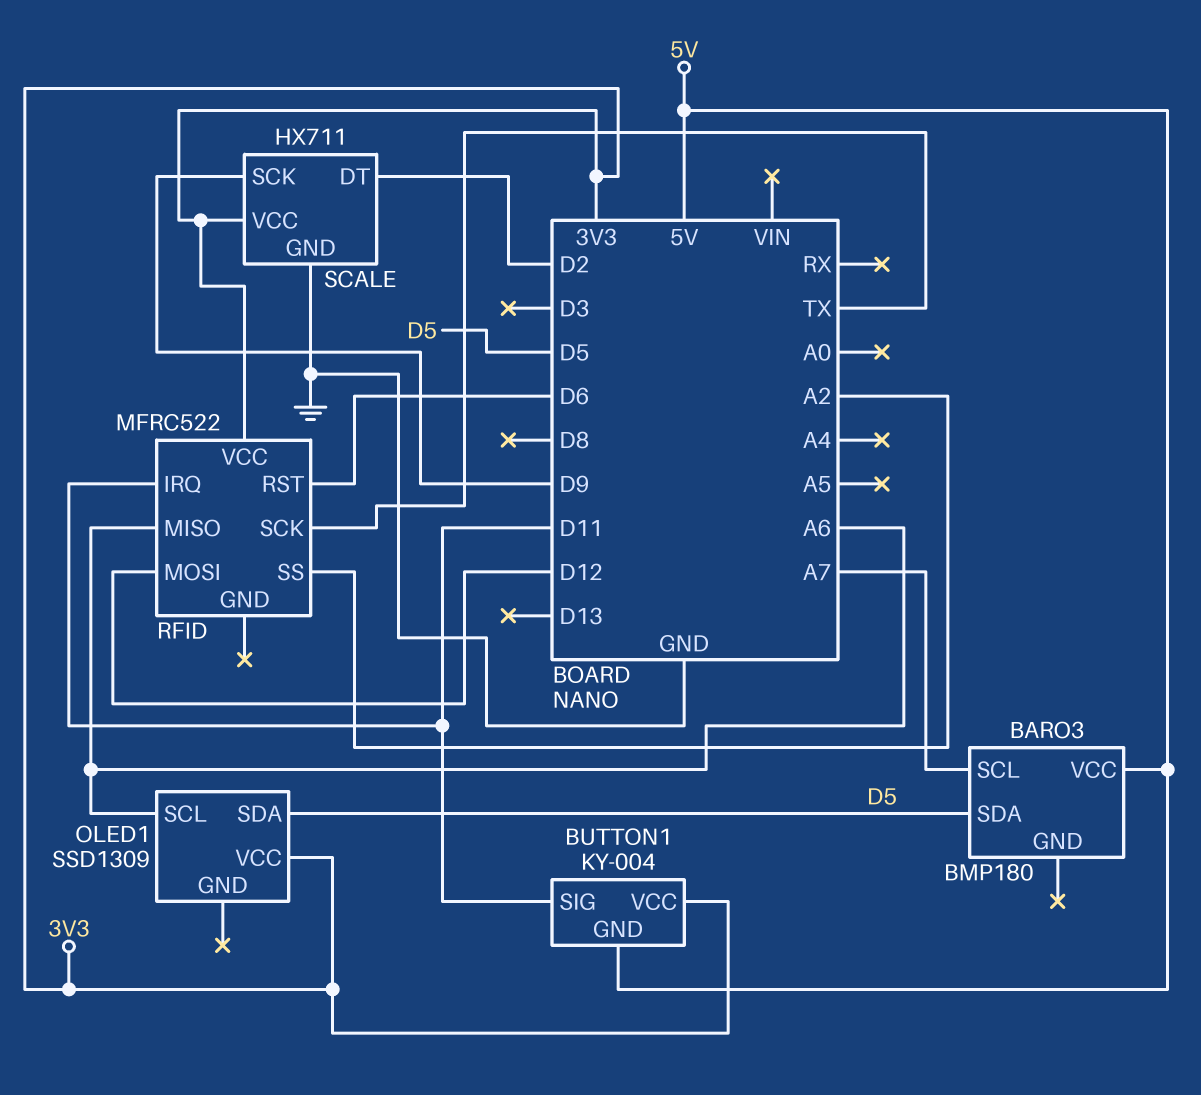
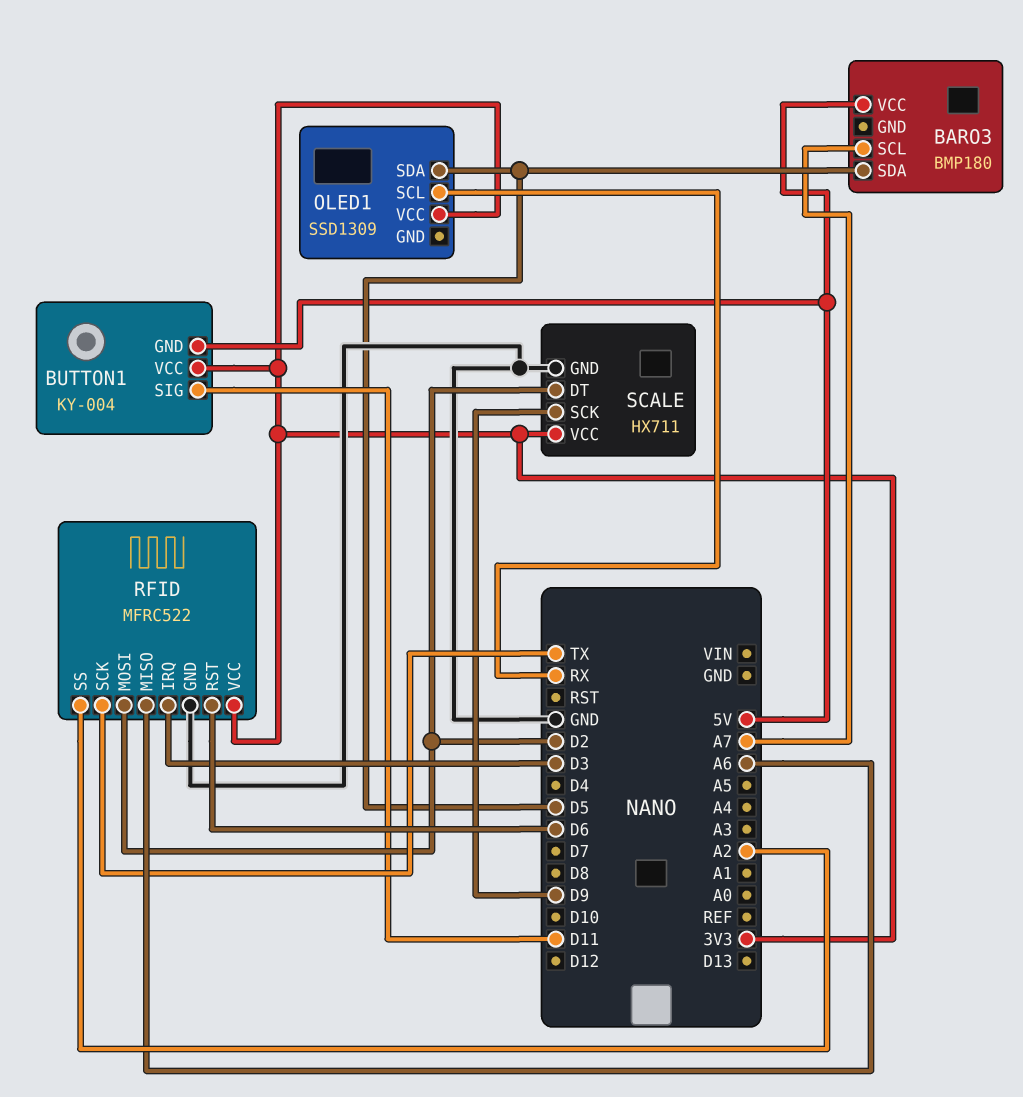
OLED1 pin SCL: A6 -> RX
RFID pin GND: none -> GND
RFID pin IRQ: D11 -> D3
RFID pin MOSI: D12 -> D2

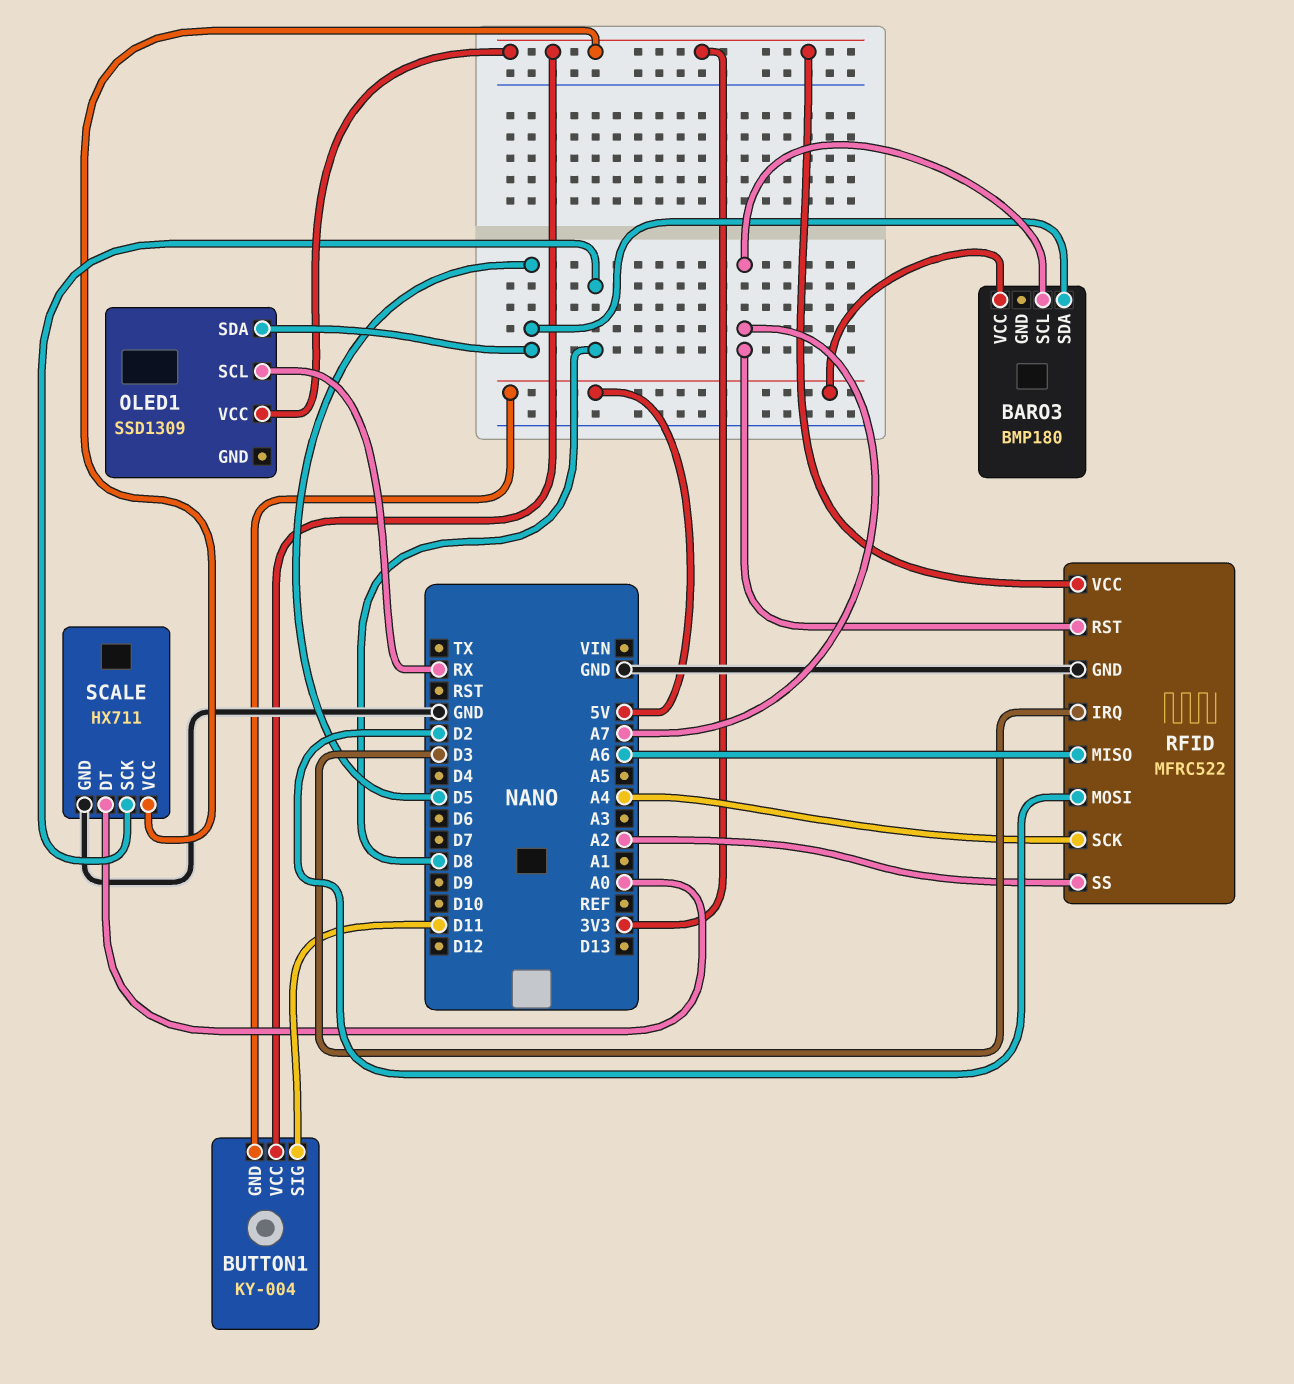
RFID pin RST: D6 -> A7
RFID pin SCK: TX -> A4
SCALE pin DT: D2 -> A0
SCALE pin SCK: D9 -> D8

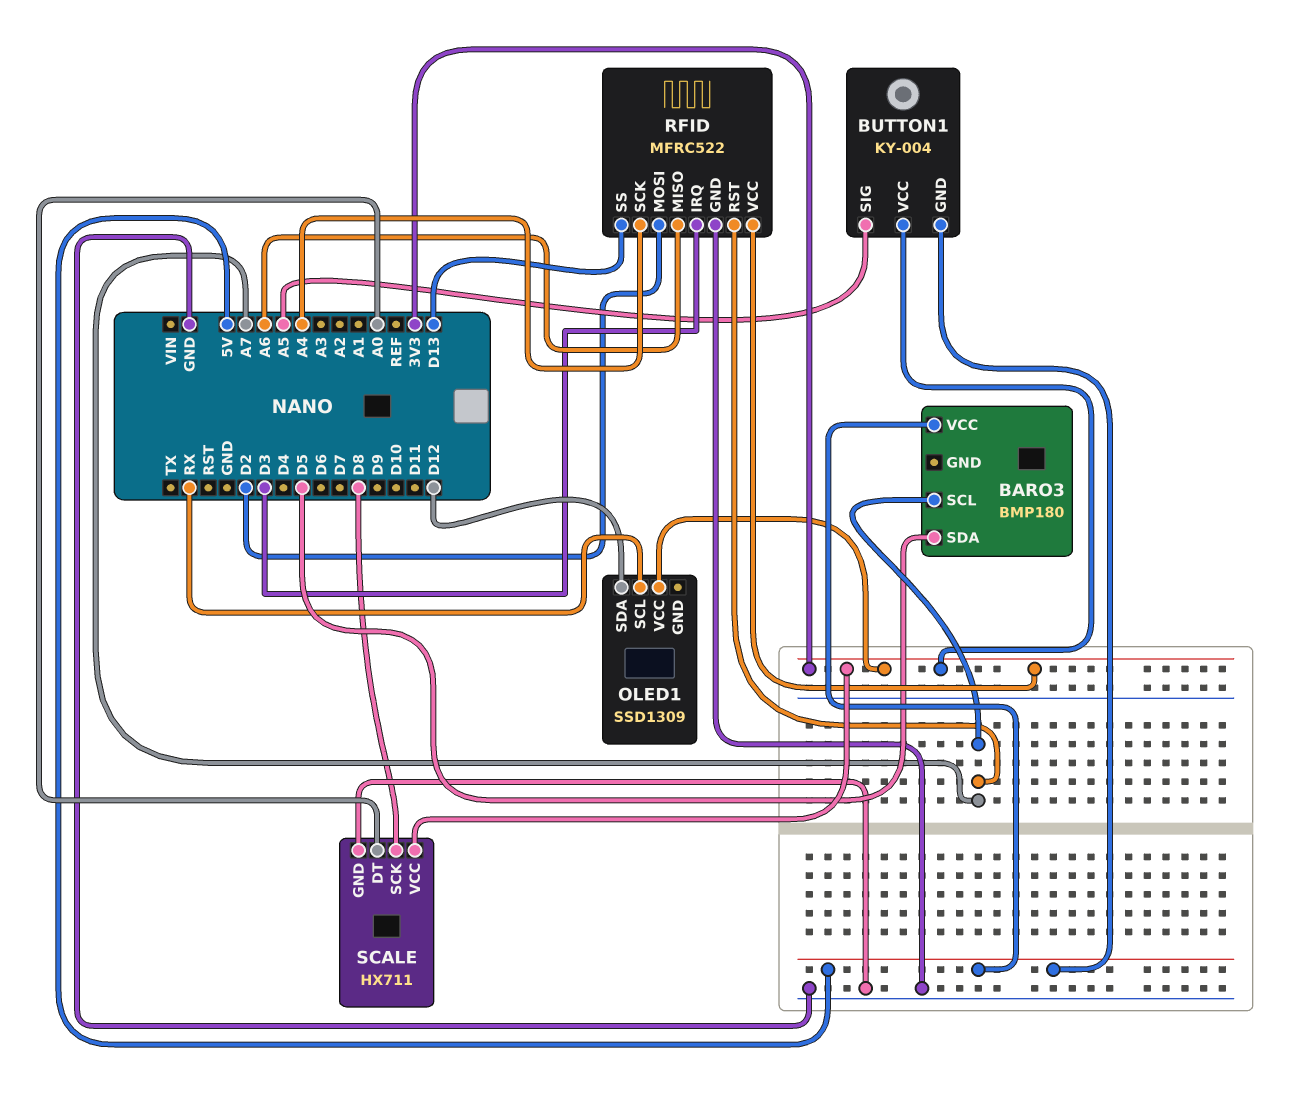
BUTTON1 pin SIG: D11 -> A5
OLED1 pin SDA: D5 -> D12
RFID pin SS: A2 -> D13

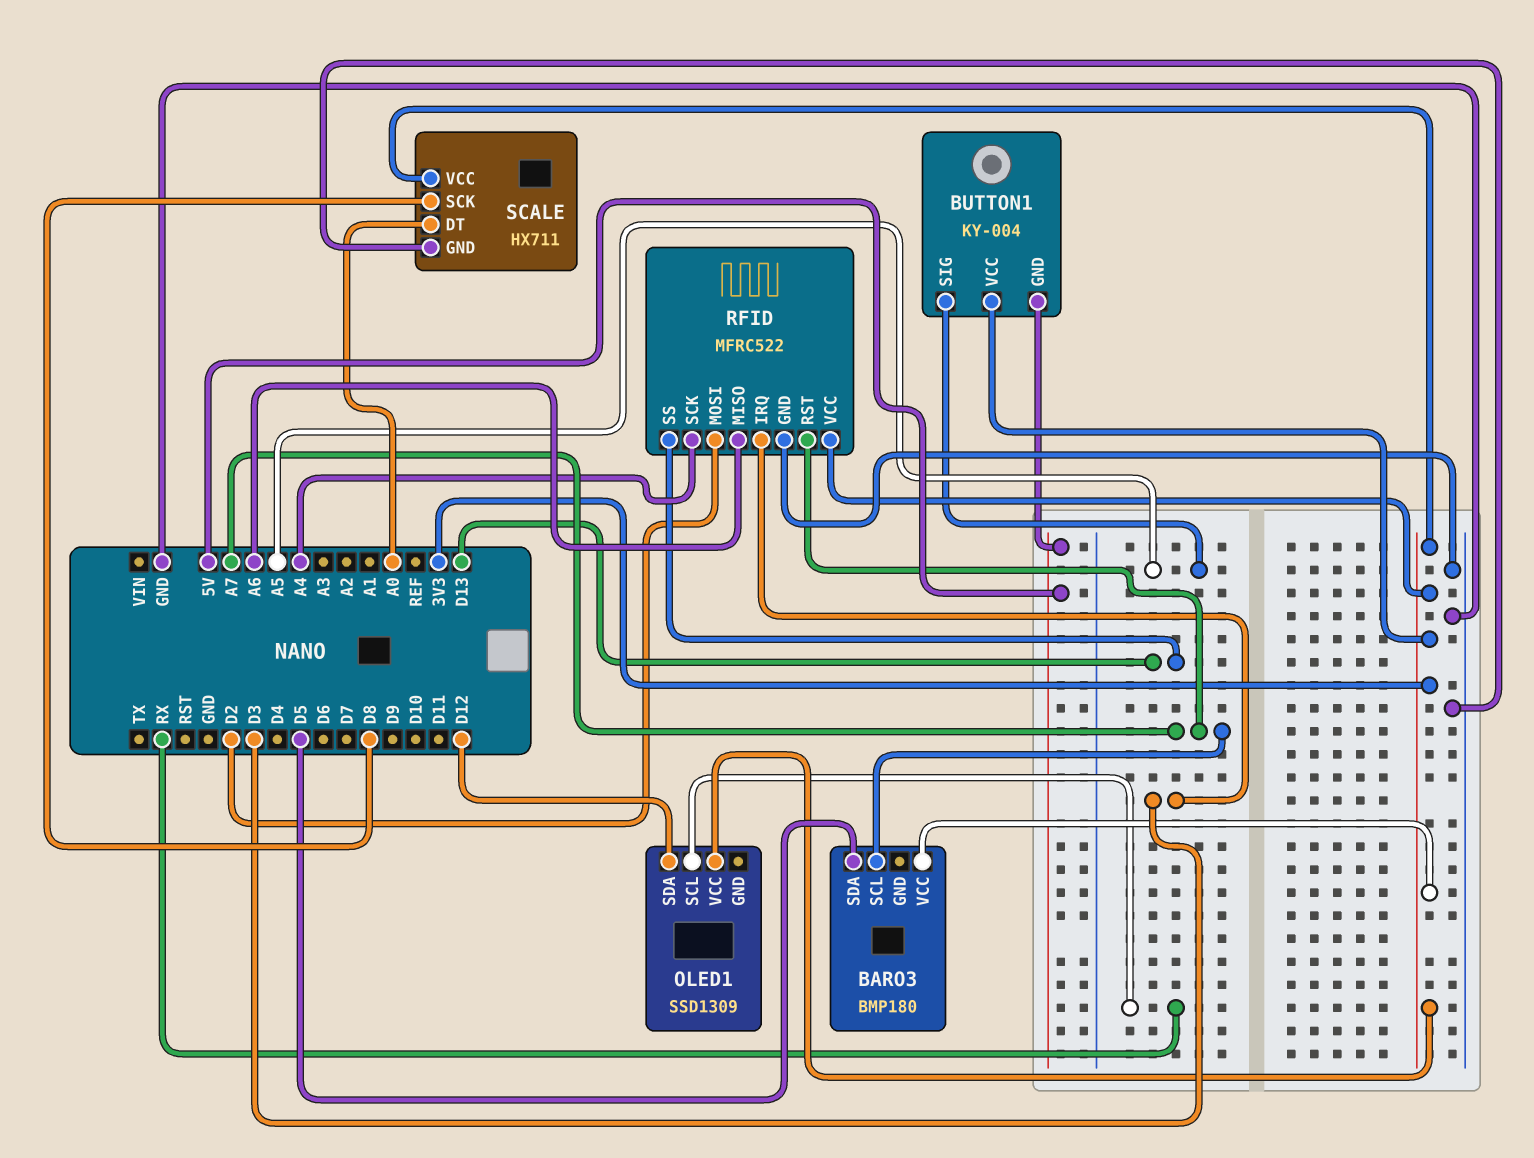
BARO3 pin VCC: 5V -> 3V3

